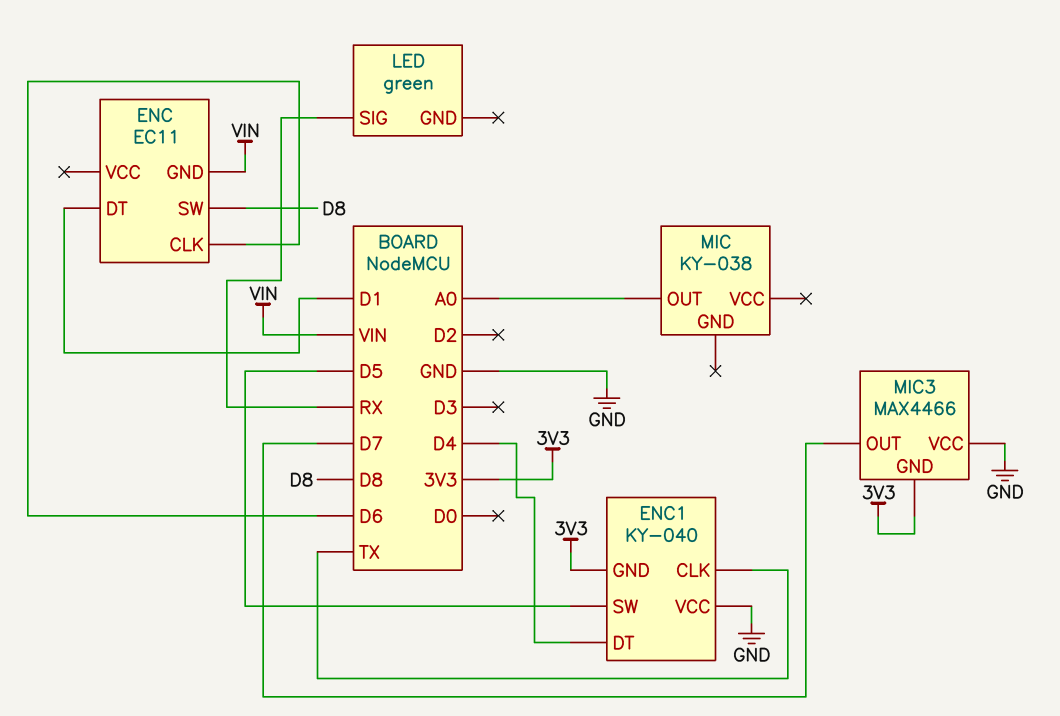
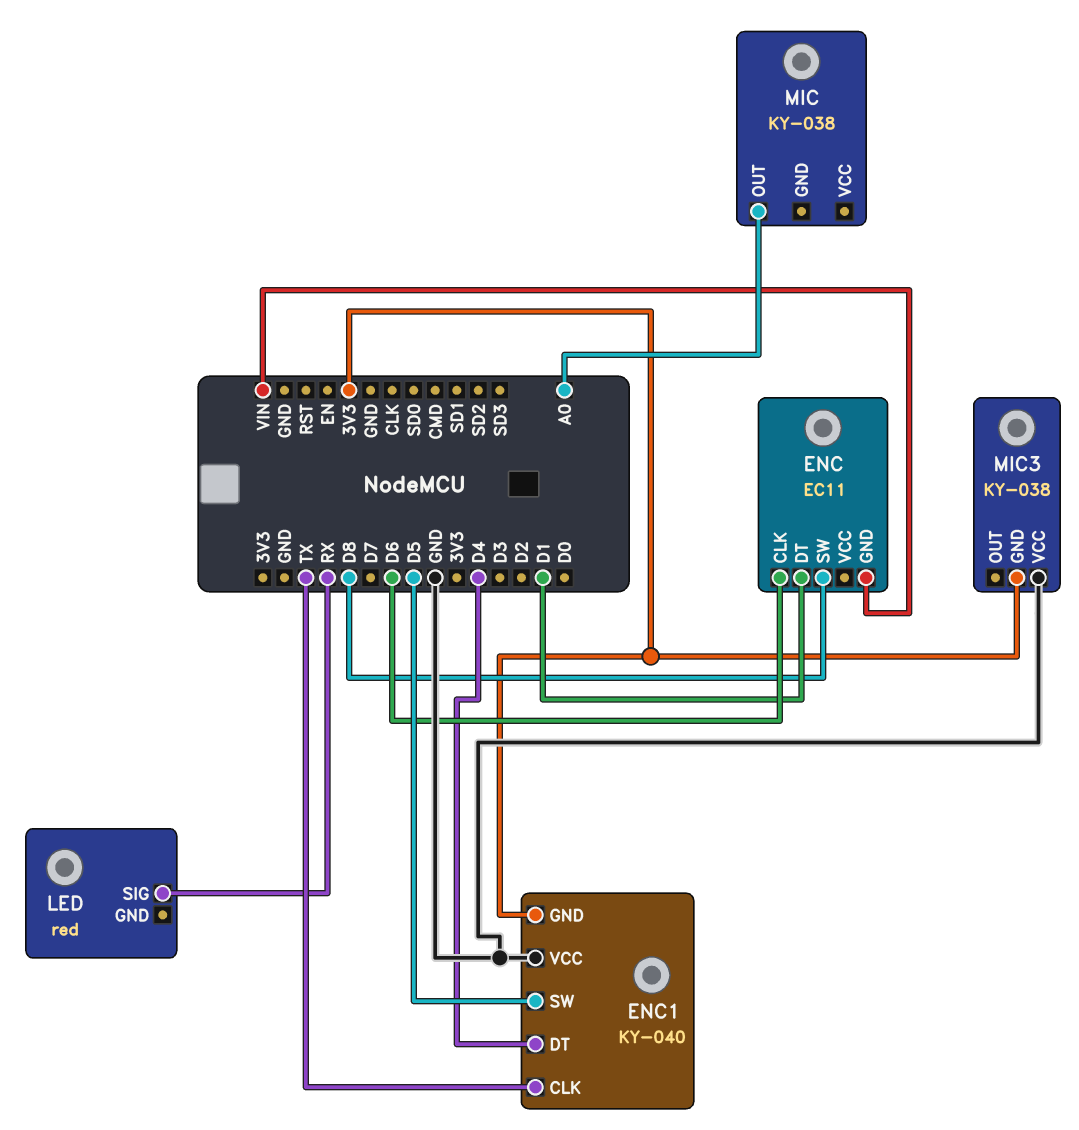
LED: green -> red
MIC3: MAX4466 -> KY-038
MIC3 pin OUT: D7 -> none

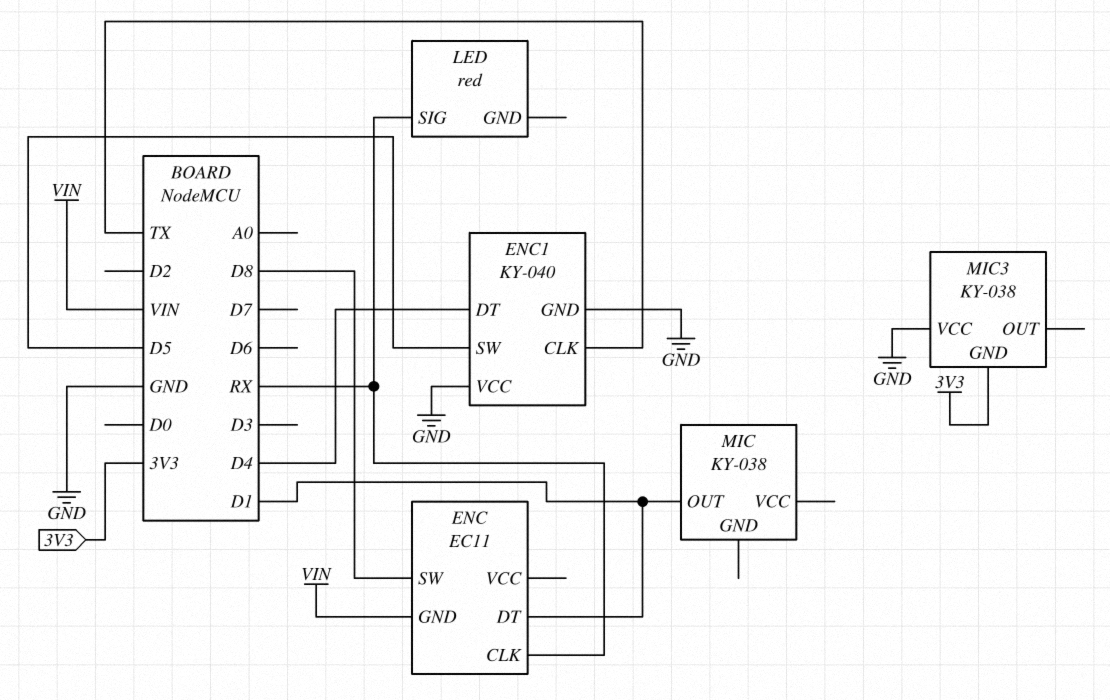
ENC pin CLK: D6 -> RX
ENC1 pin GND: 3V3 -> GND
MIC pin OUT: A0 -> D1

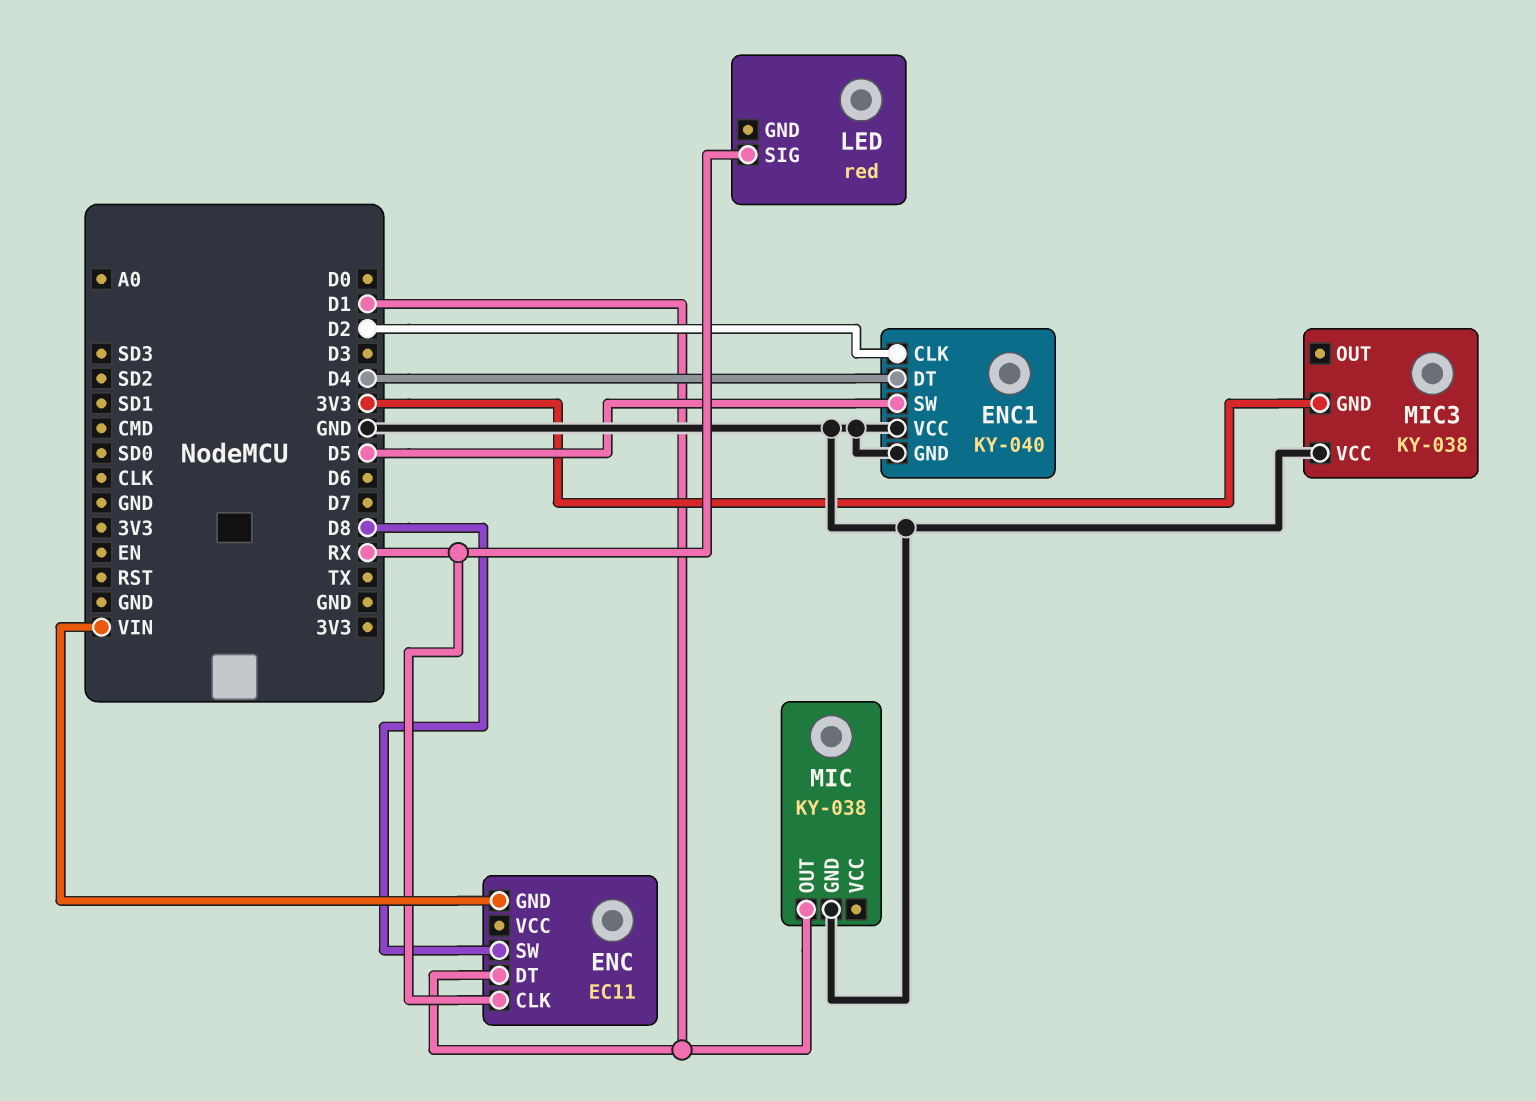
ENC1 pin CLK: TX -> D2
MIC pin GND: none -> GND

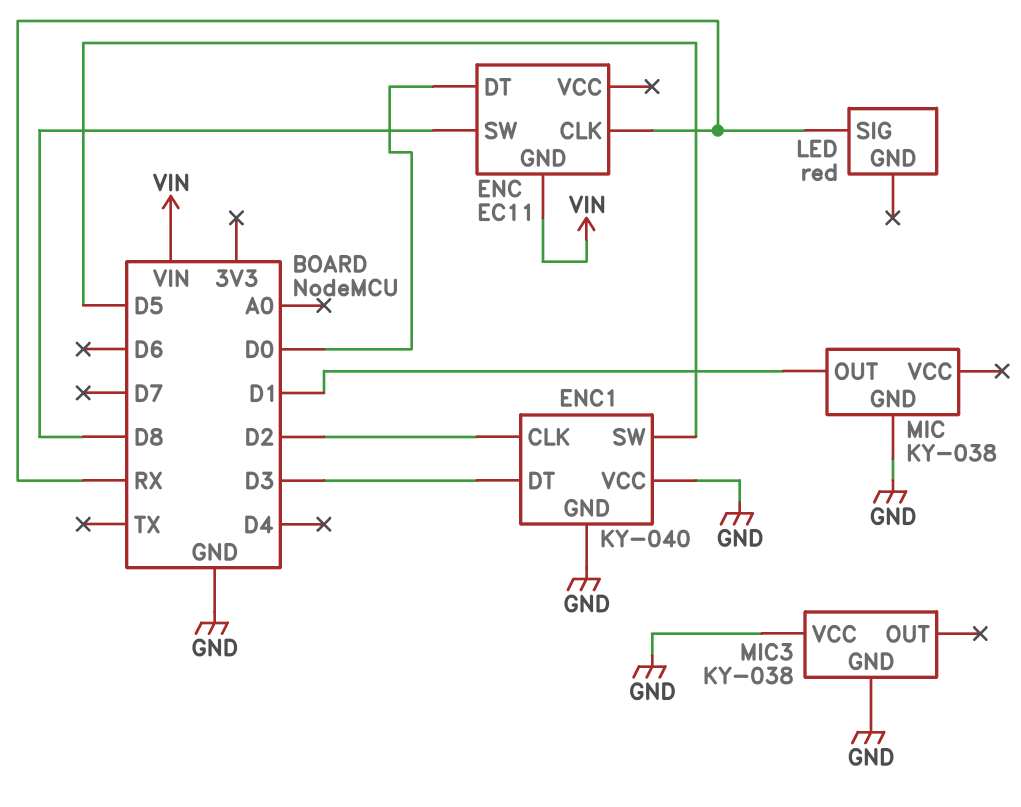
ENC pin DT: D1 -> D0
ENC1 pin DT: D4 -> D3
MIC3 pin GND: 3V3 -> GND

